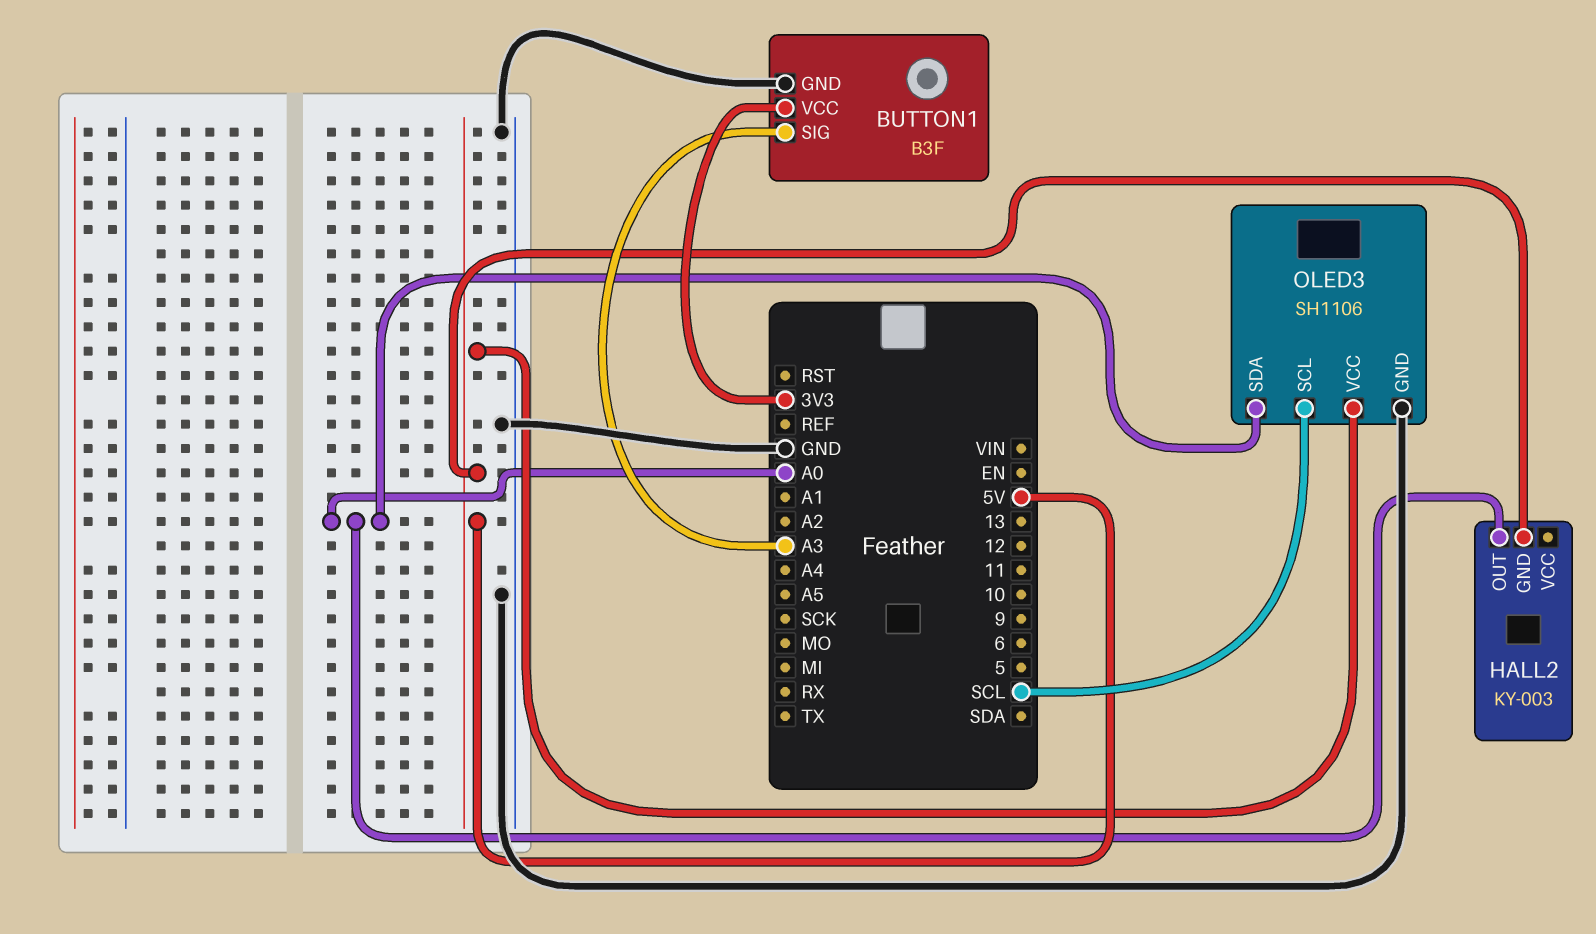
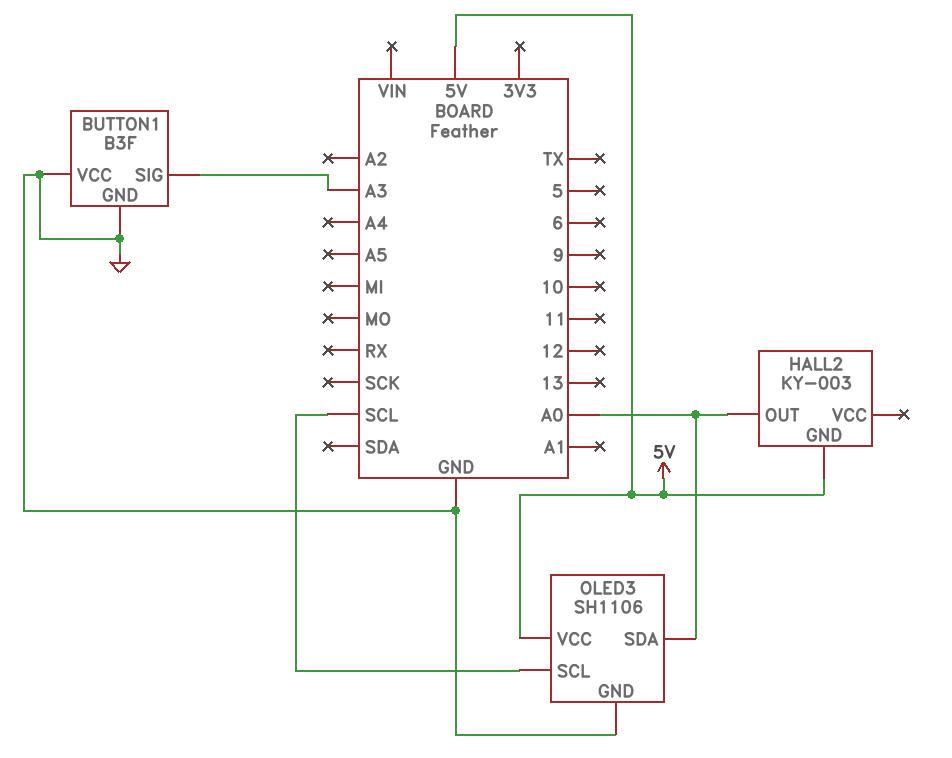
BUTTON1 pin VCC: 3V3 -> GND

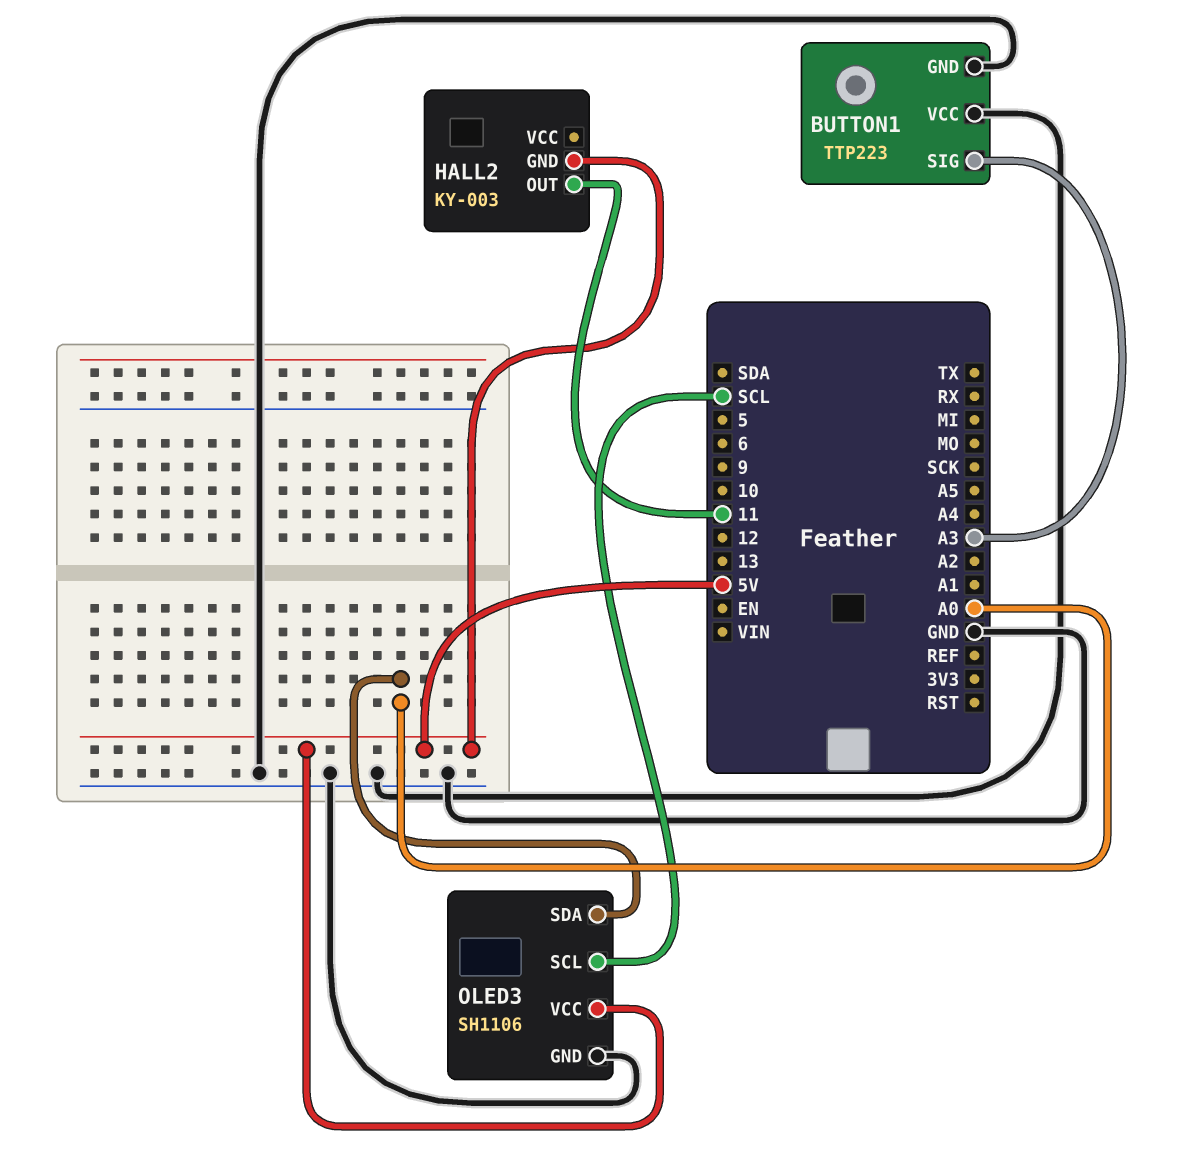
BUTTON1: B3F -> TTP223
HALL2 pin OUT: A0 -> 11

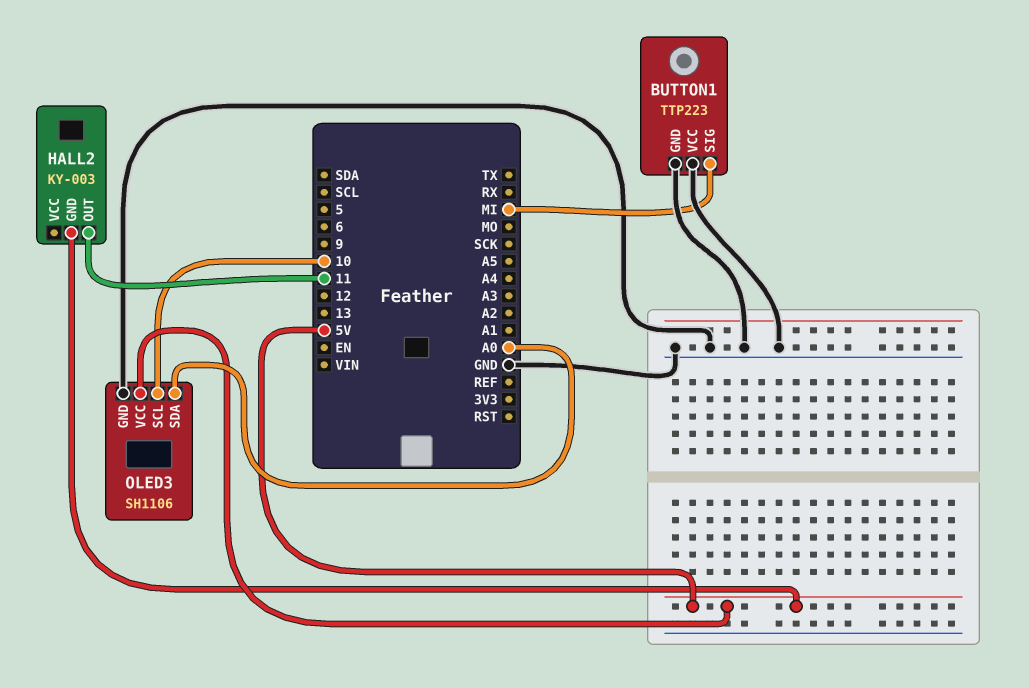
BUTTON1 pin SIG: A3 -> MI
OLED3 pin SCL: SCL -> 10

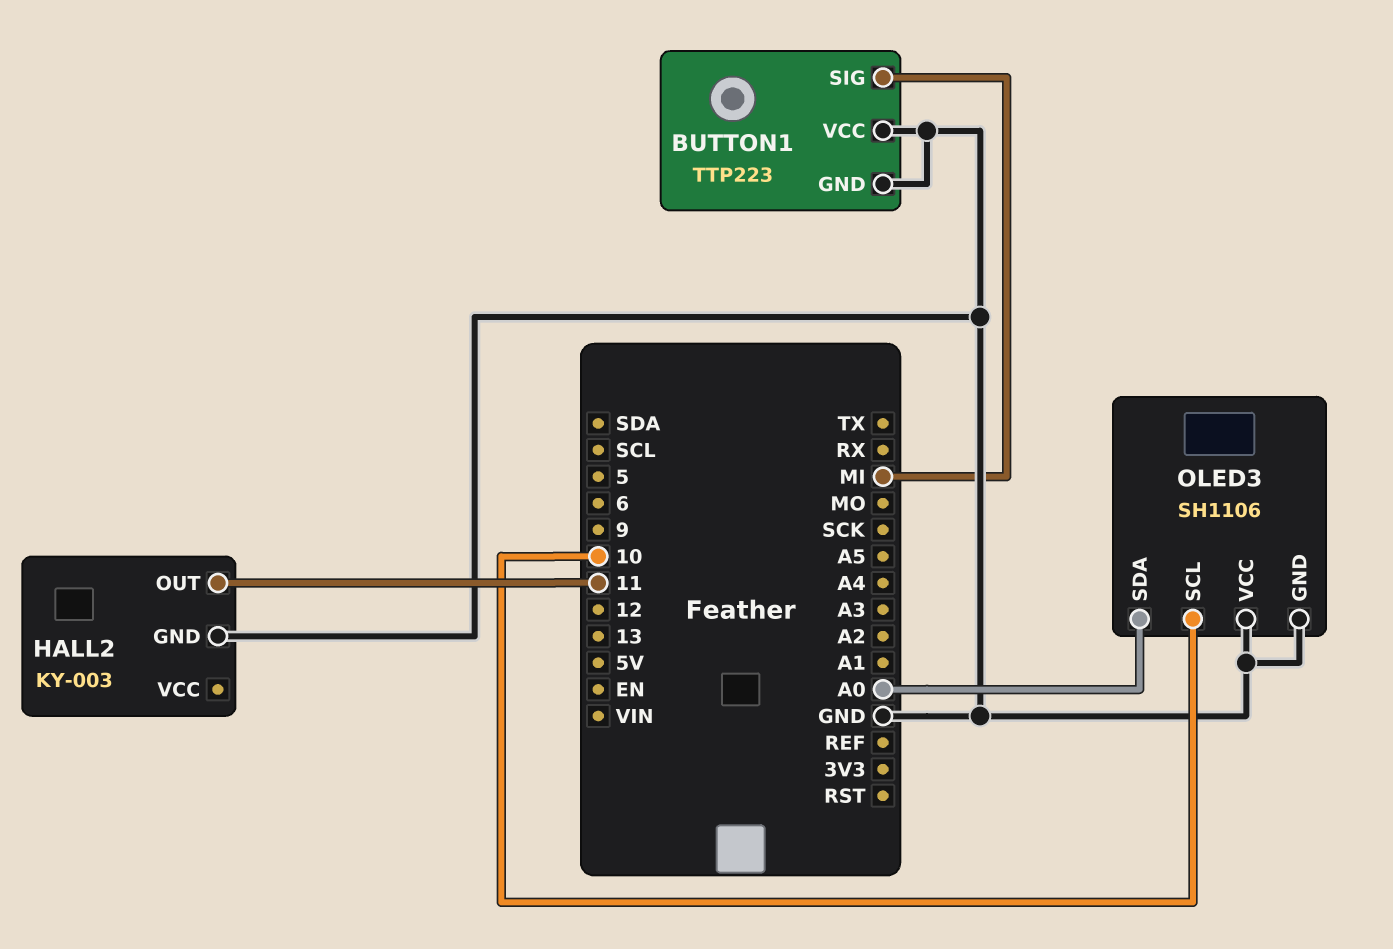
HALL2 pin GND: 5V -> GND
OLED3 pin VCC: 5V -> GND

